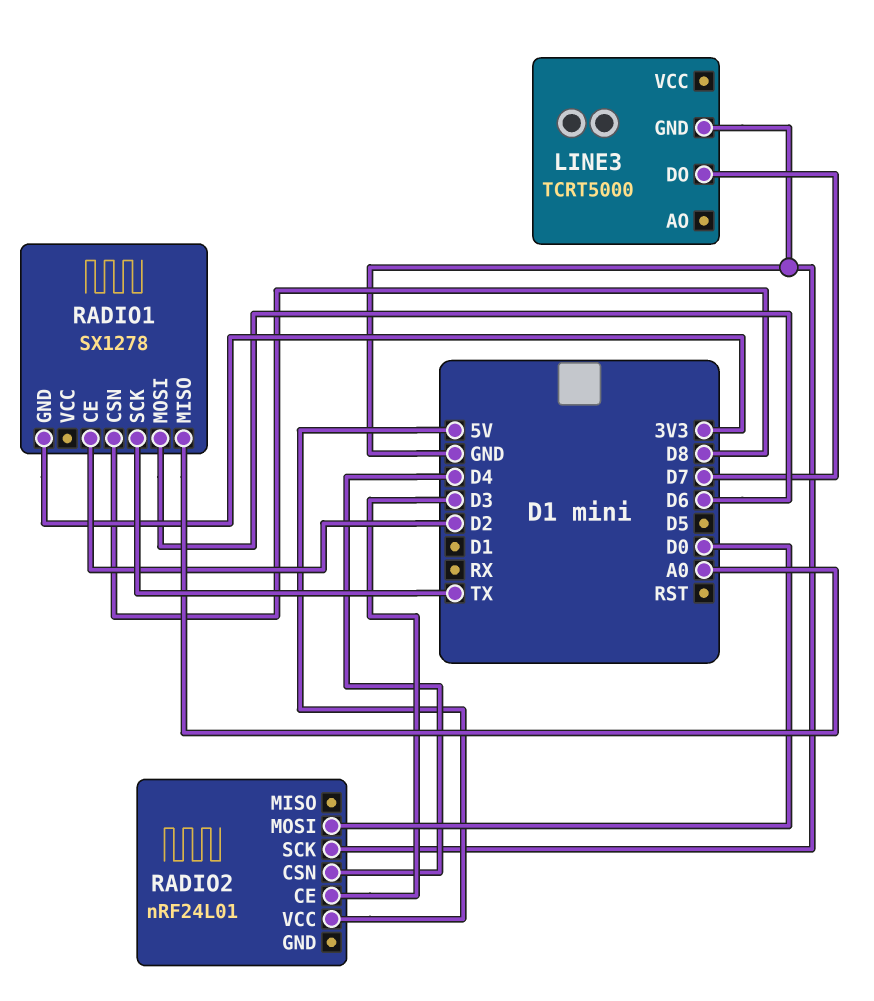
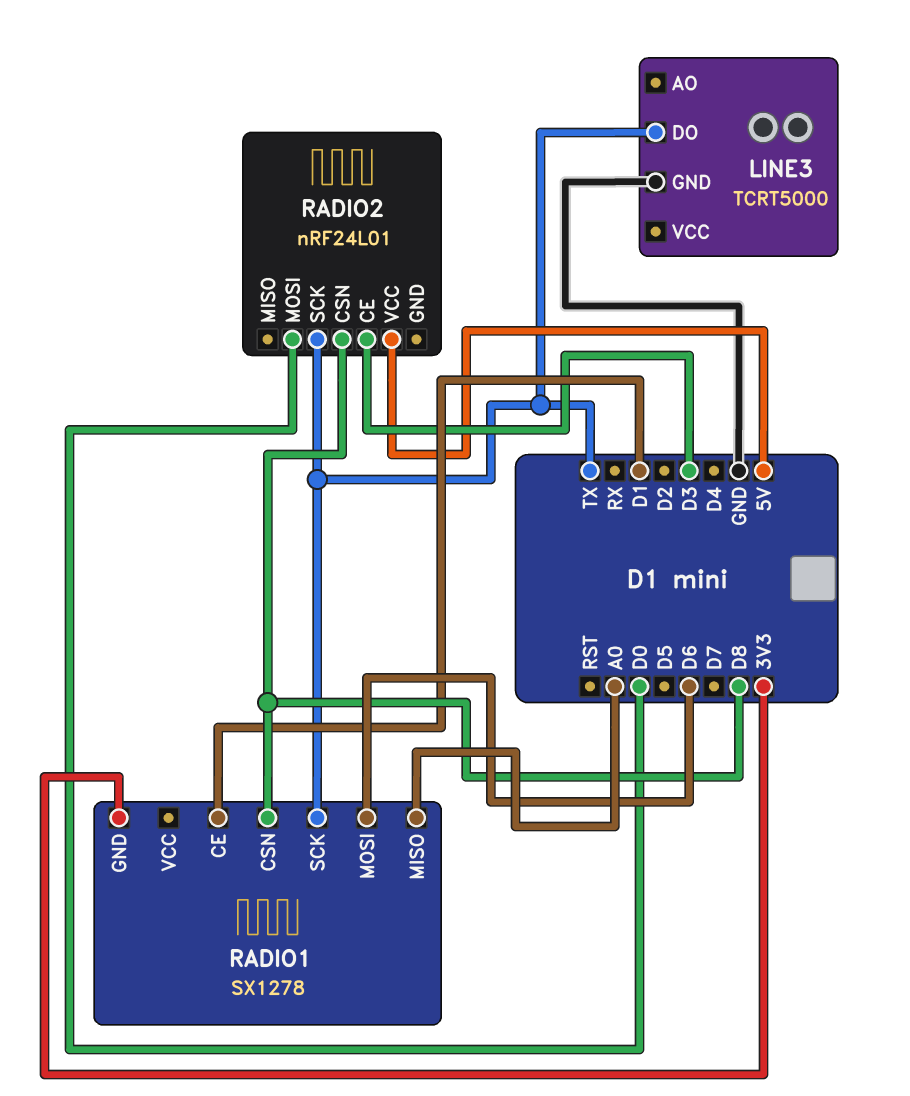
LINE3 pin DO: D7 -> TX
RADIO1 pin CE: D2 -> D1
RADIO2 pin CSN: D4 -> D8
RADIO2 pin SCK: GND -> TX

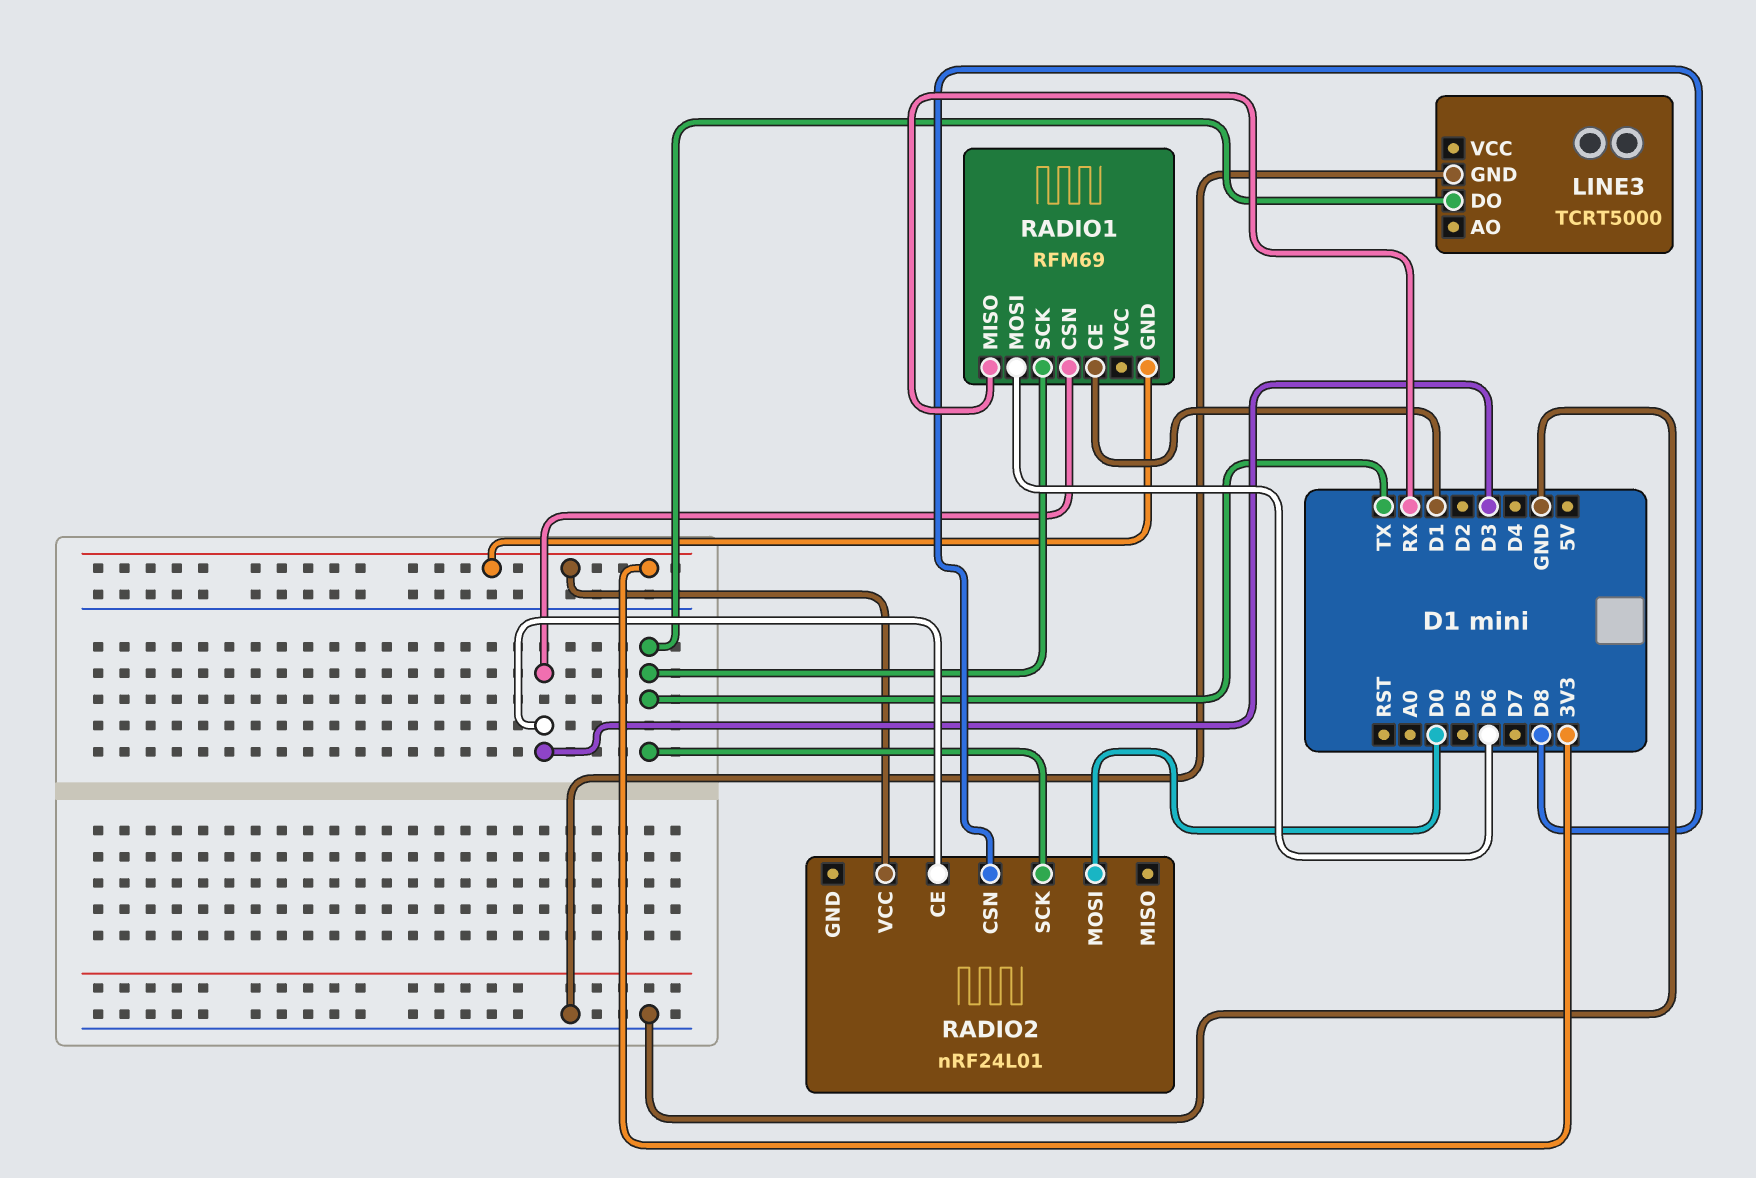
RADIO1: SX1278 -> RFM69
RADIO1 pin CSN: D8 -> D3
RADIO1 pin MISO: A0 -> RX
RADIO2 pin VCC: 5V -> 3V3

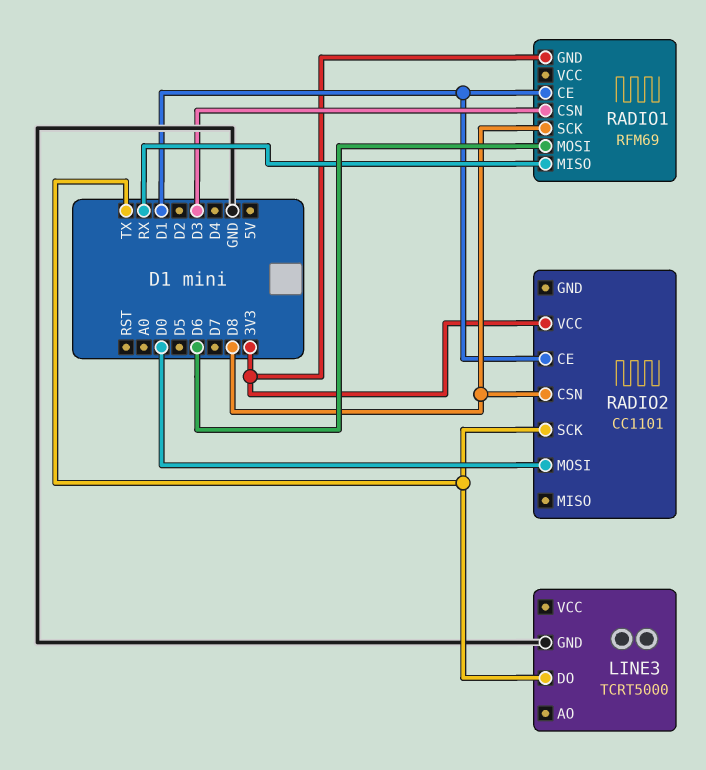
RADIO1 pin SCK: TX -> D8
RADIO2: nRF24L01 -> CC1101
RADIO2 pin CE: D3 -> D1

